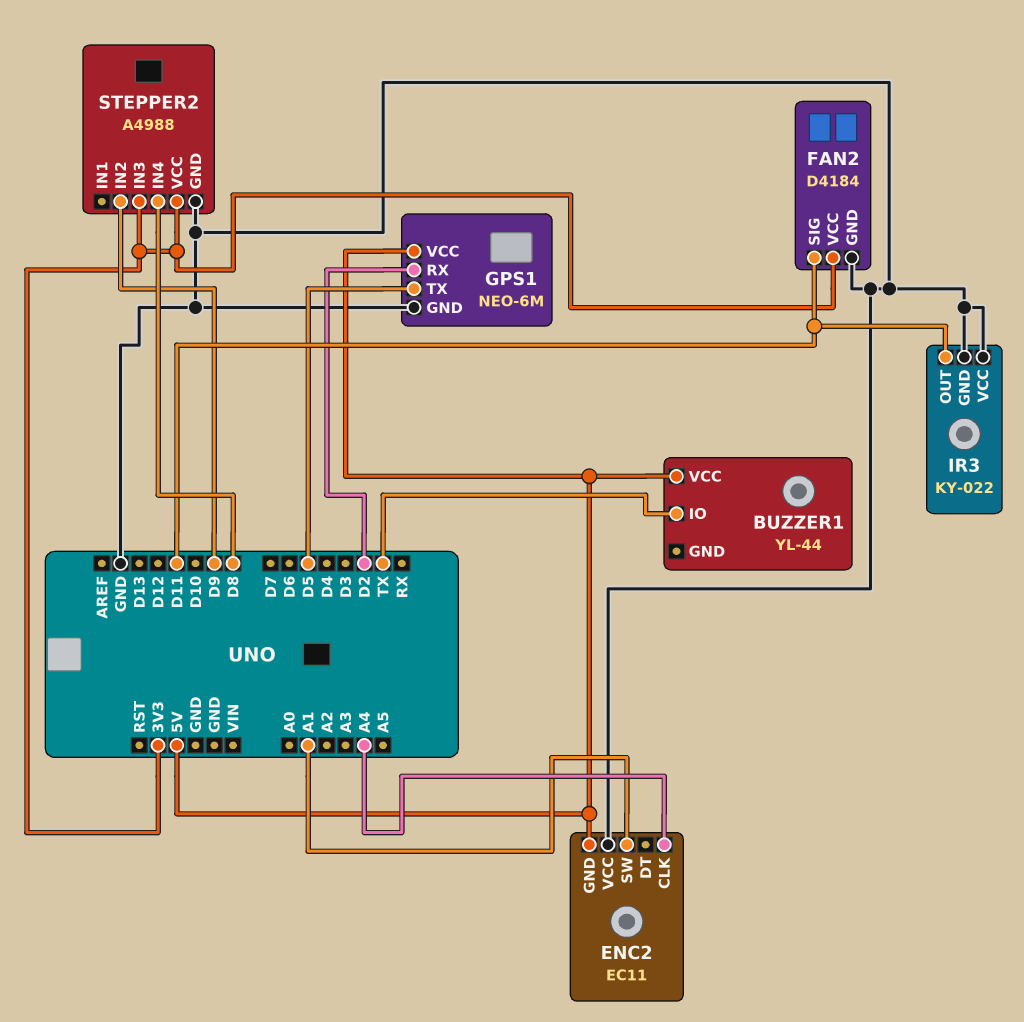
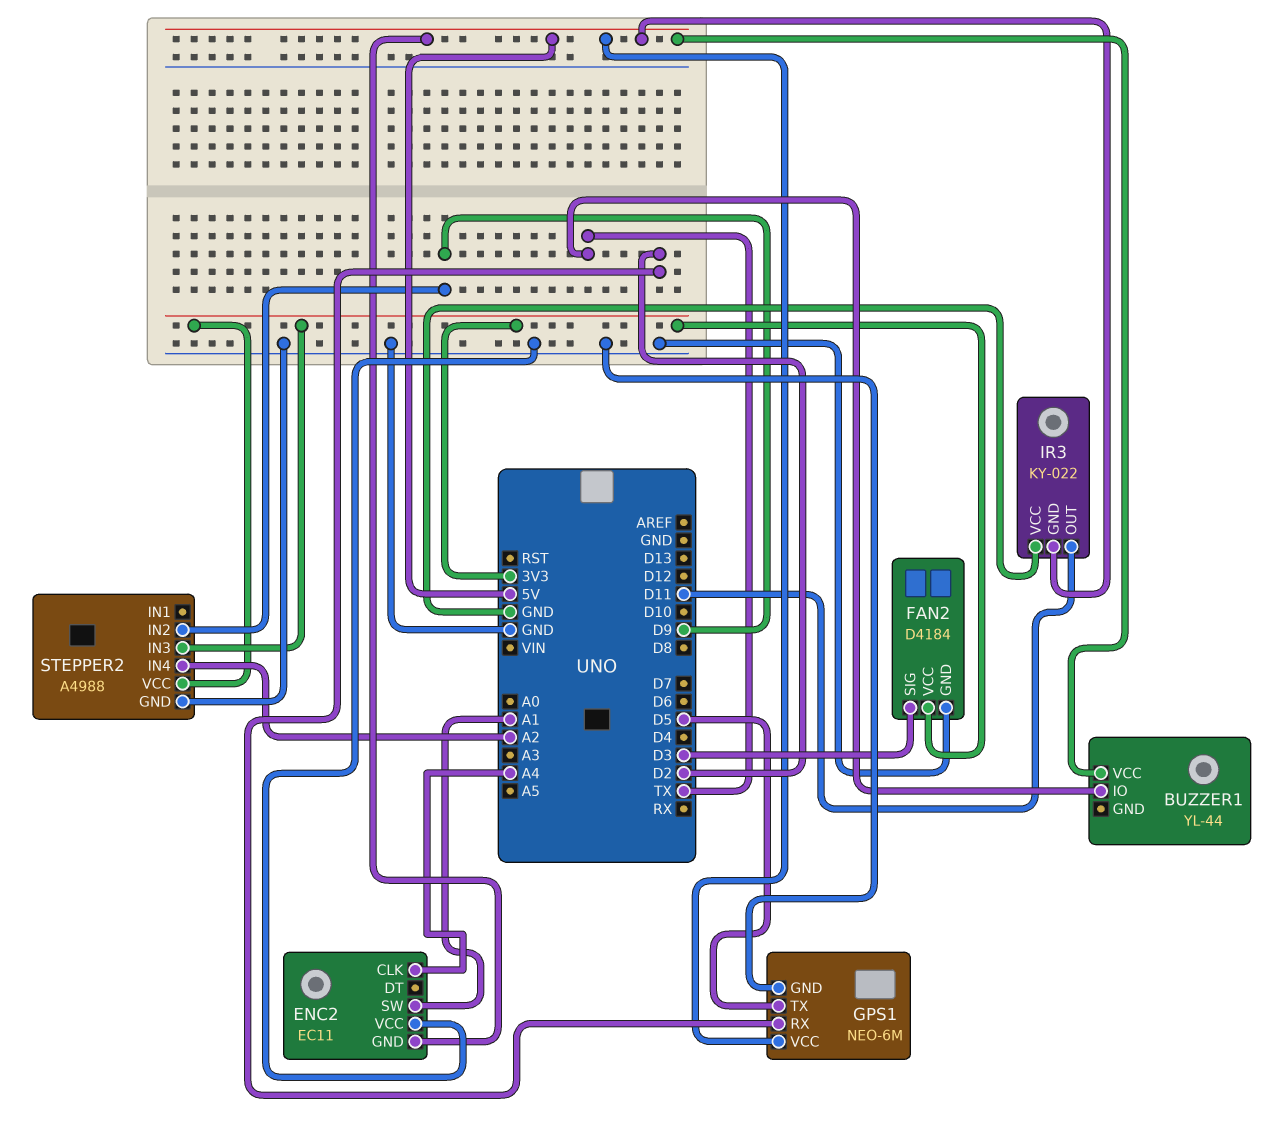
FAN2 pin SIG: D11 -> D3
IR3 pin GND: GND -> 5V
STEPPER2 pin IN4: D8 -> A2

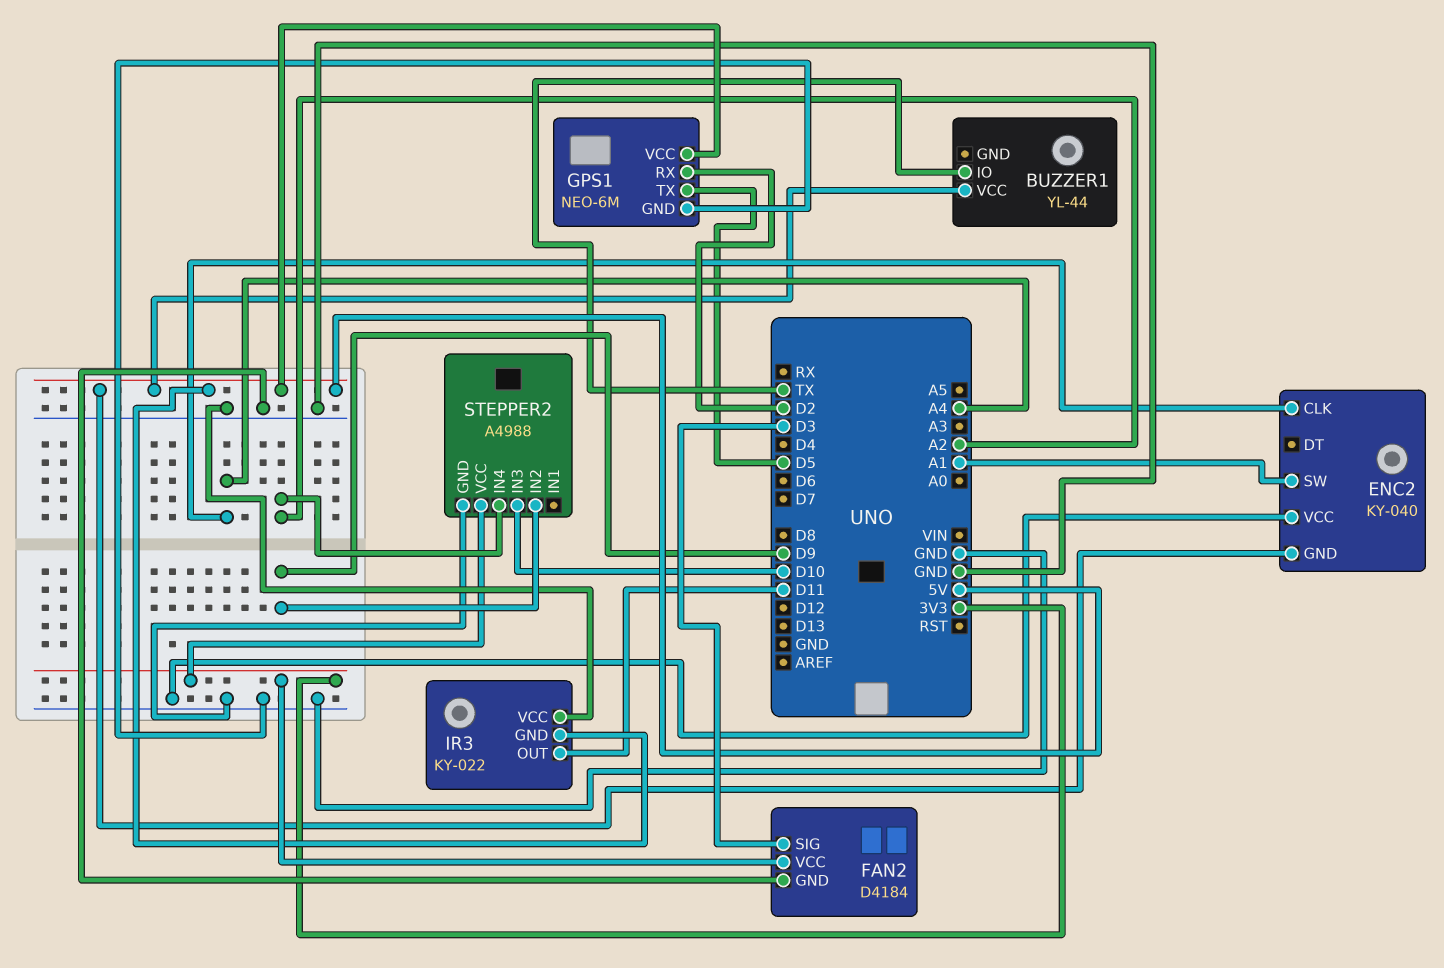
ENC2: EC11 -> KY-040
STEPPER2 pin IN3: 3V3 -> D10

